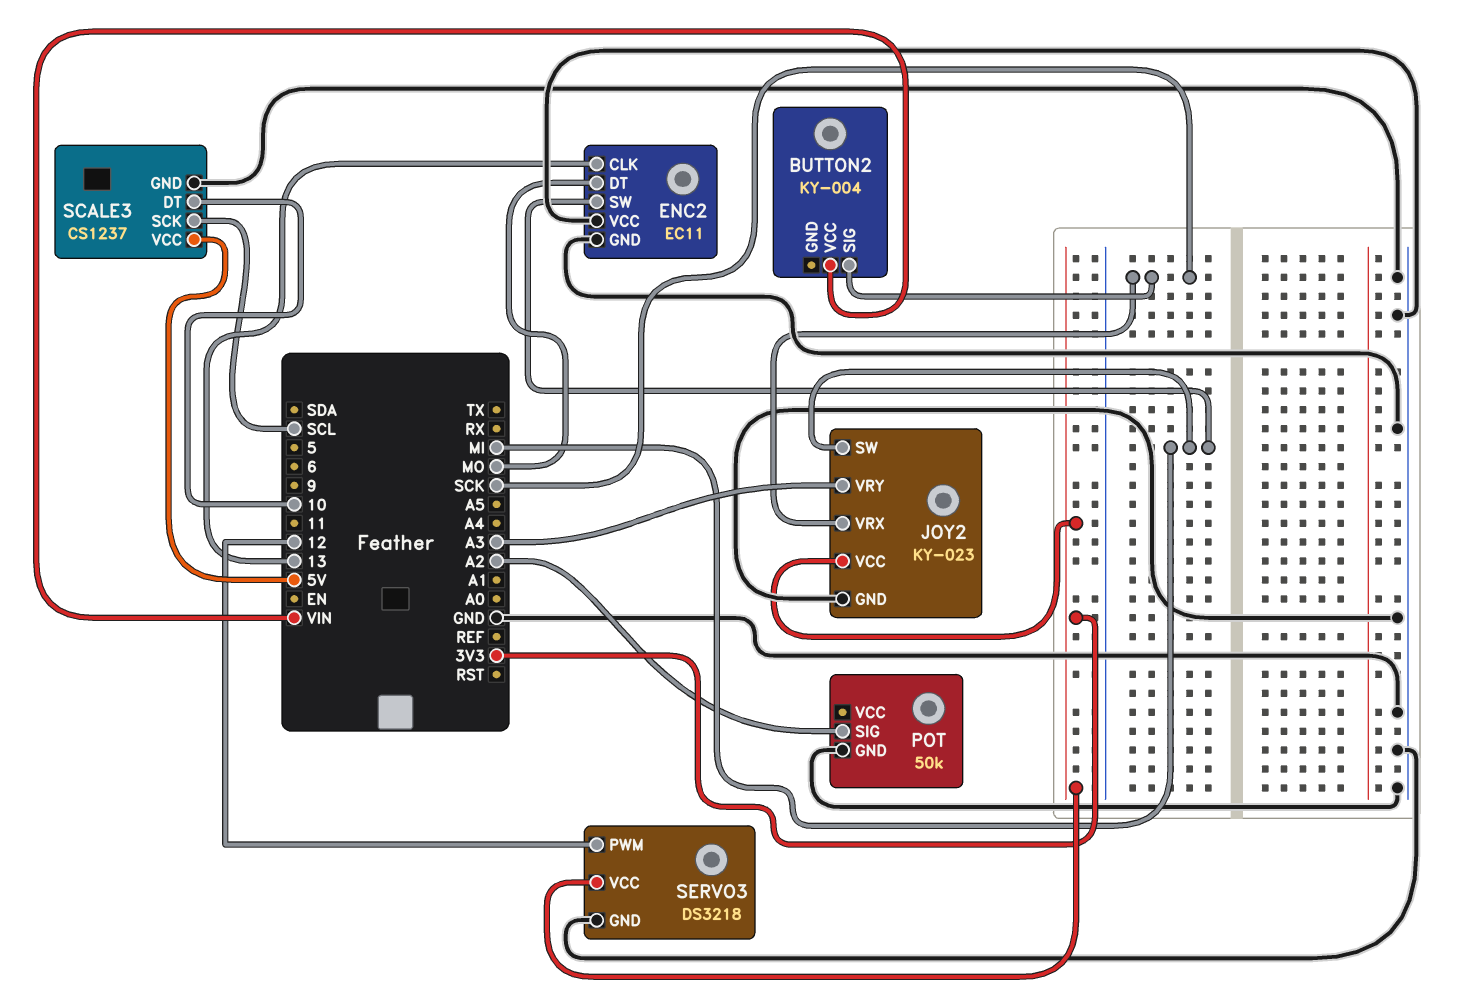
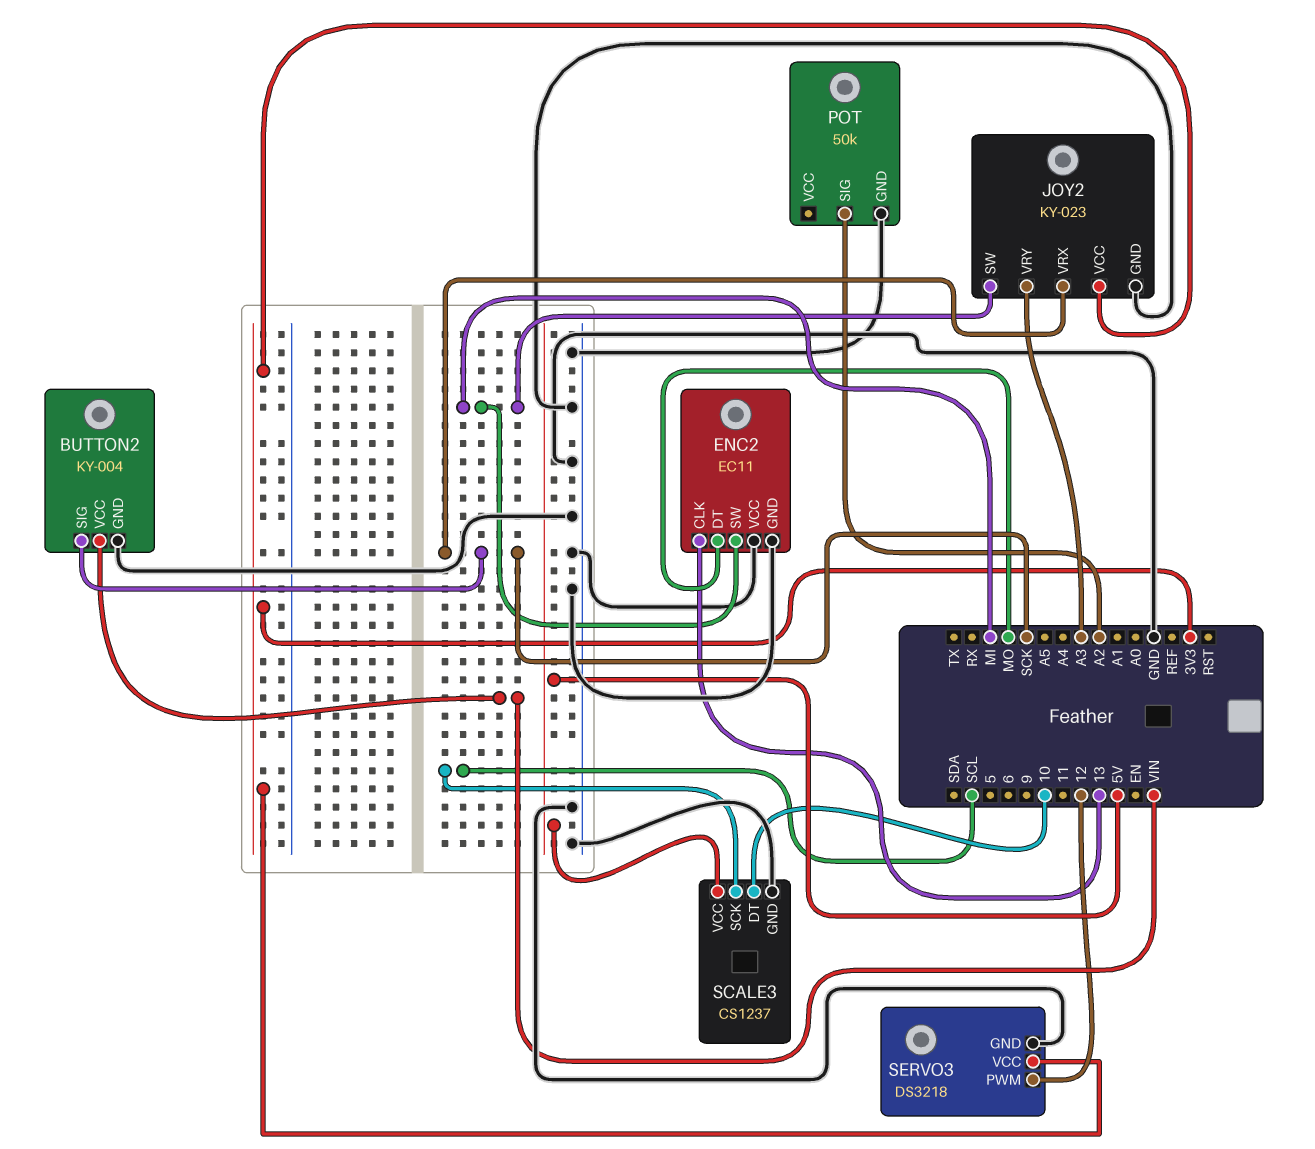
BUTTON2 pin GND: none -> GND

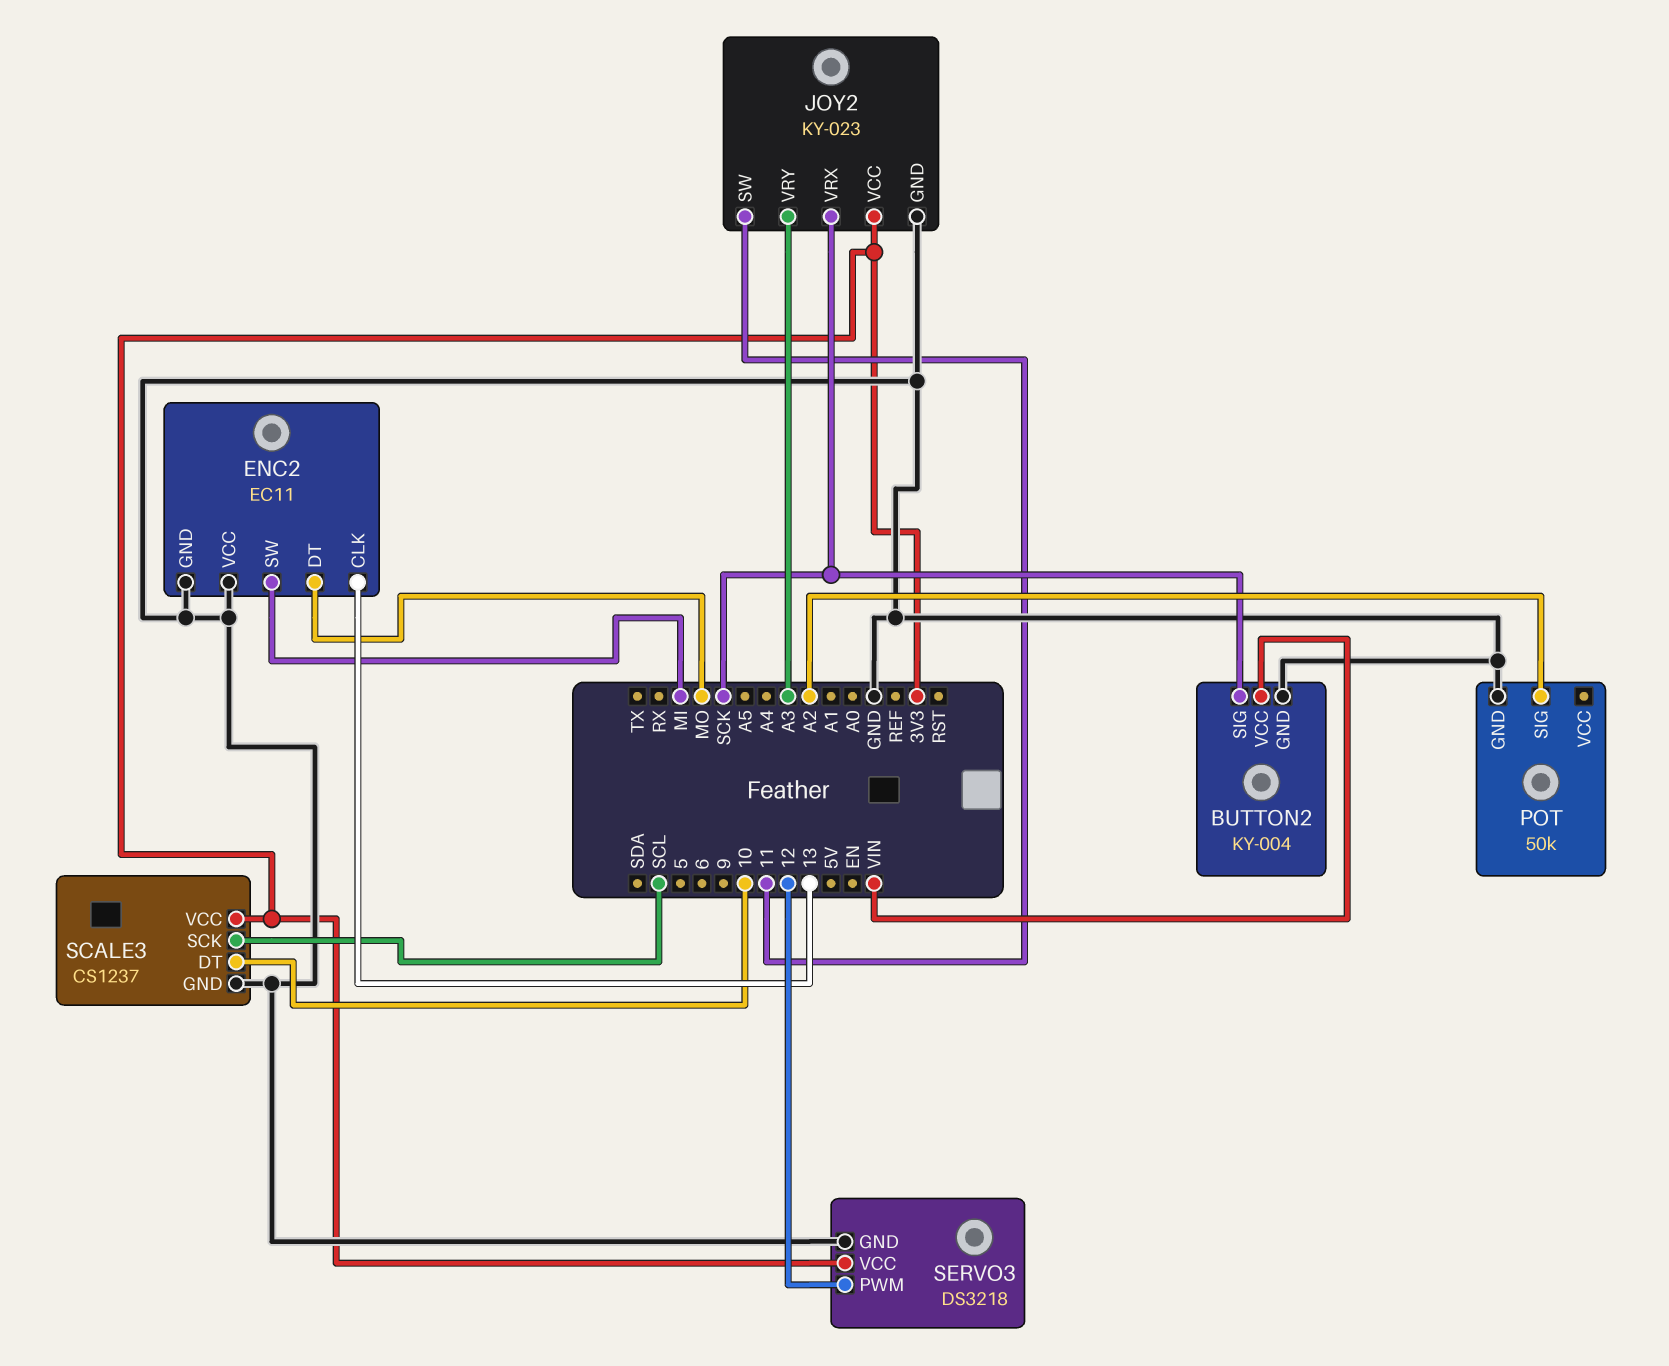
JOY2 pin SW: MI -> 11
SCALE3 pin VCC: 5V -> 3V3

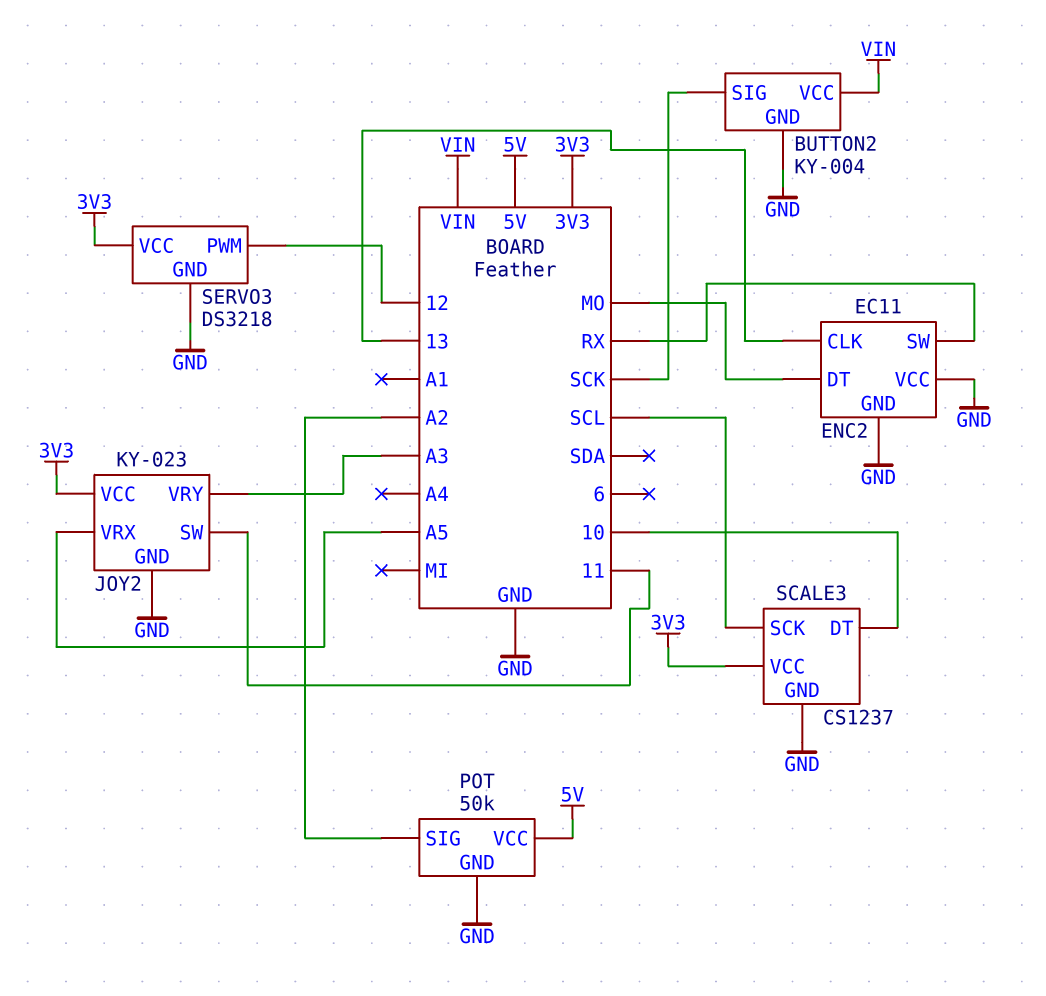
ENC2 pin SW: MI -> RX
JOY2 pin VRX: SCK -> A5
POT pin VCC: none -> 5V

